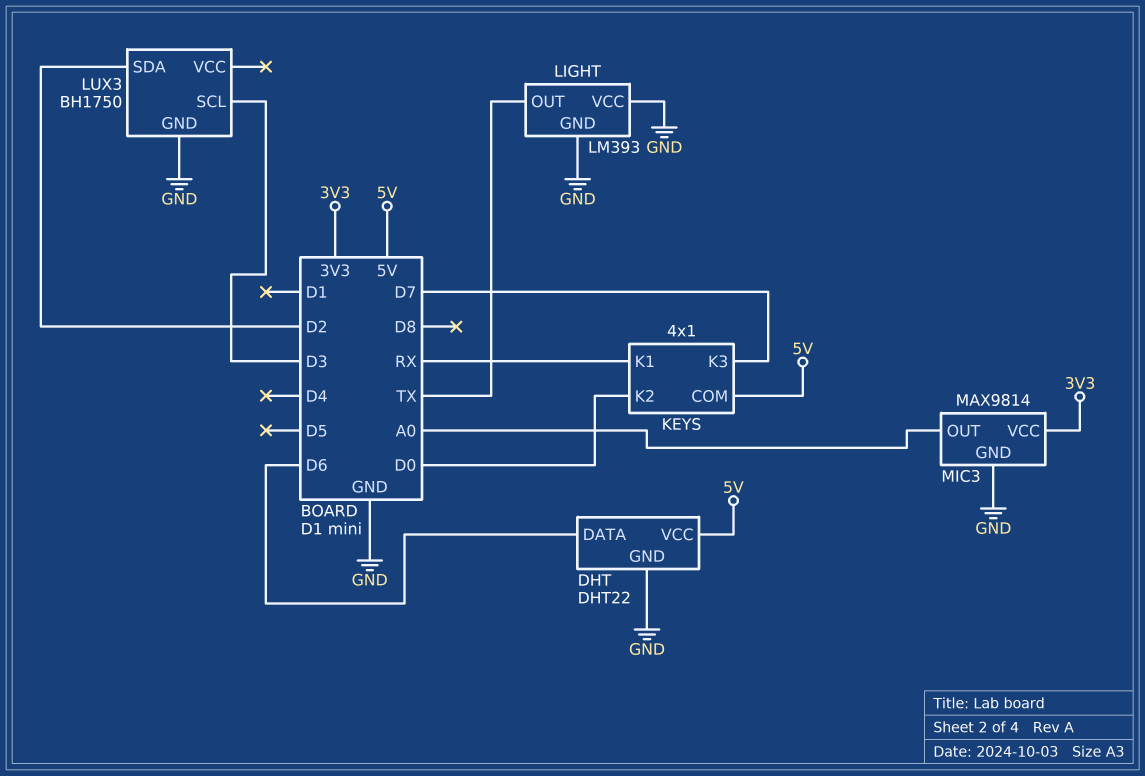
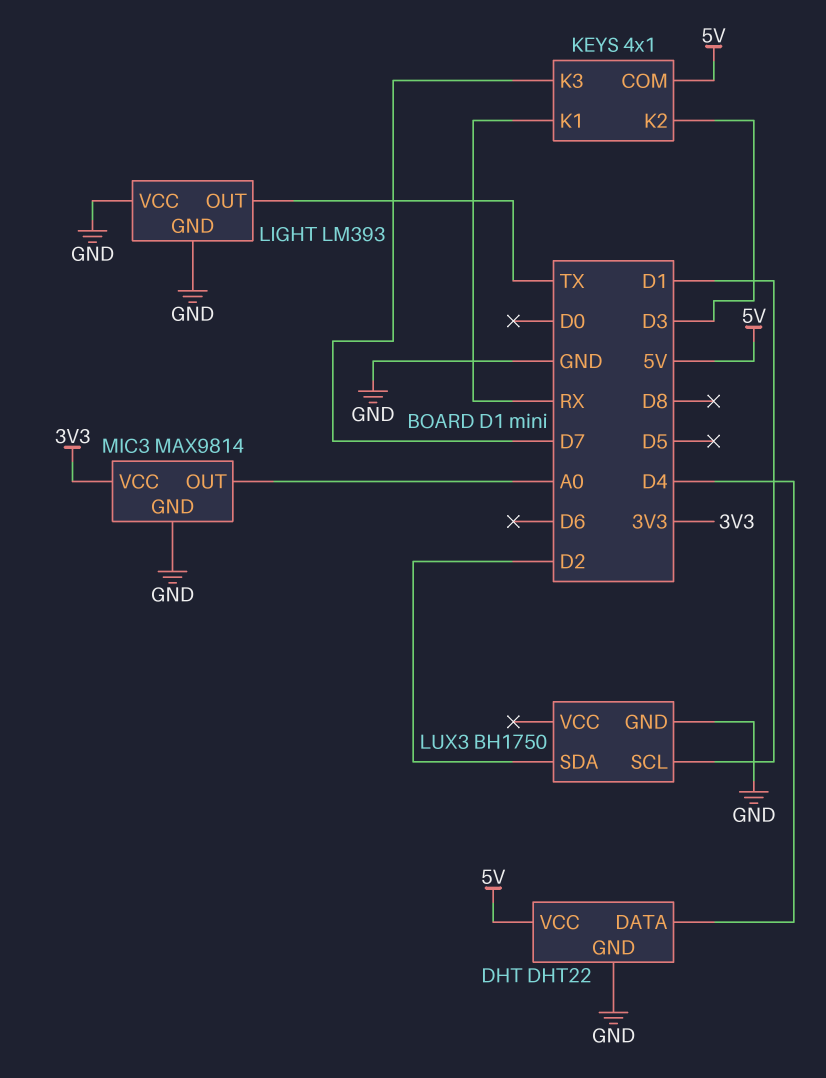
DHT pin DATA: D6 -> D4
KEYS pin K2: D0 -> D3
LUX3 pin SCL: D3 -> D1

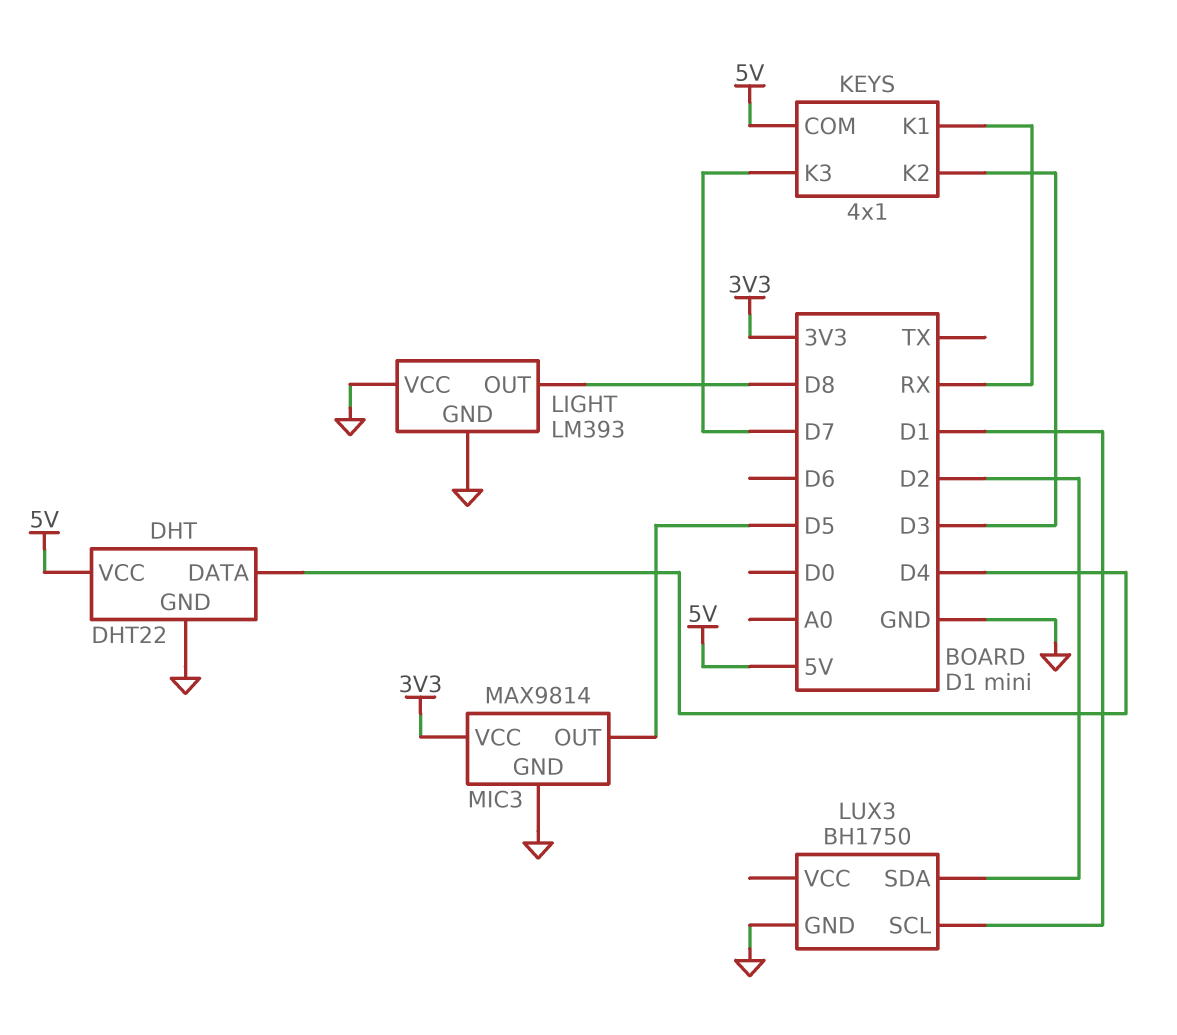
LIGHT pin OUT: TX -> D8
MIC3 pin OUT: A0 -> D5

